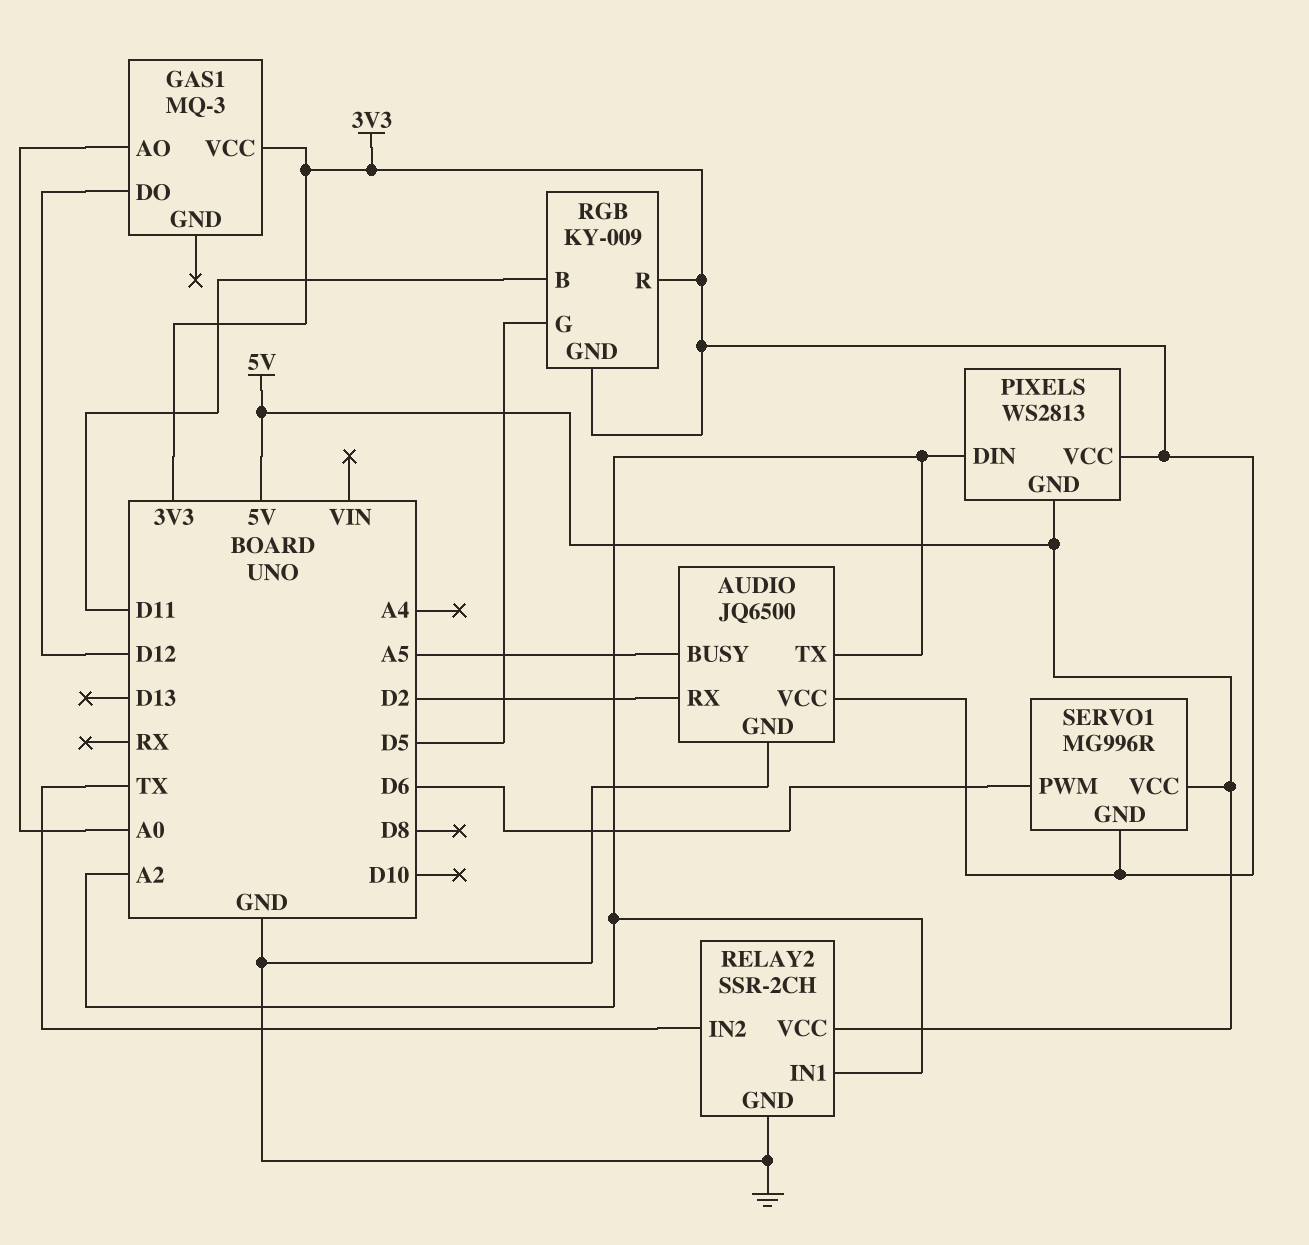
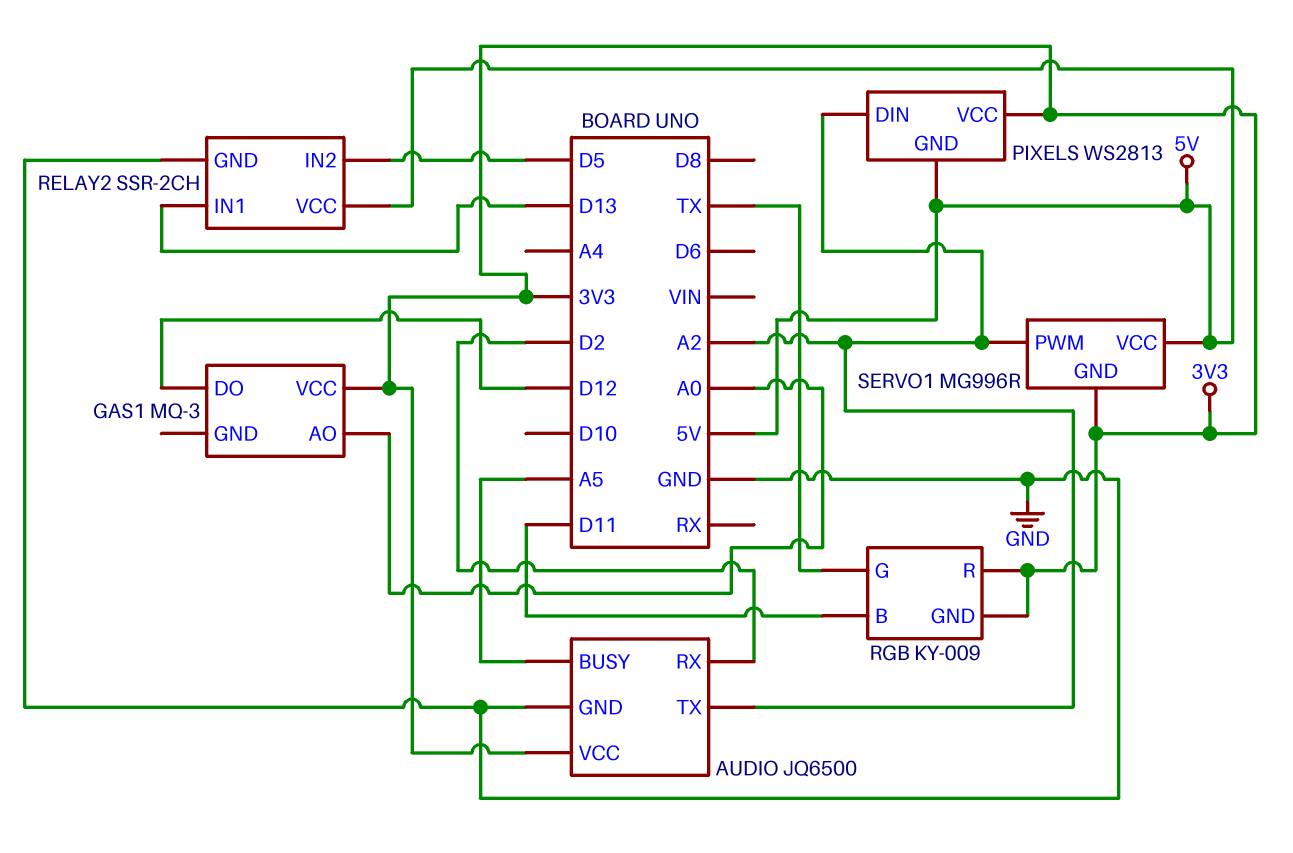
RELAY2 pin IN1: A2 -> D13
RELAY2 pin IN2: TX -> D5
RGB pin G: D5 -> TX
SERVO1 pin PWM: D6 -> A2

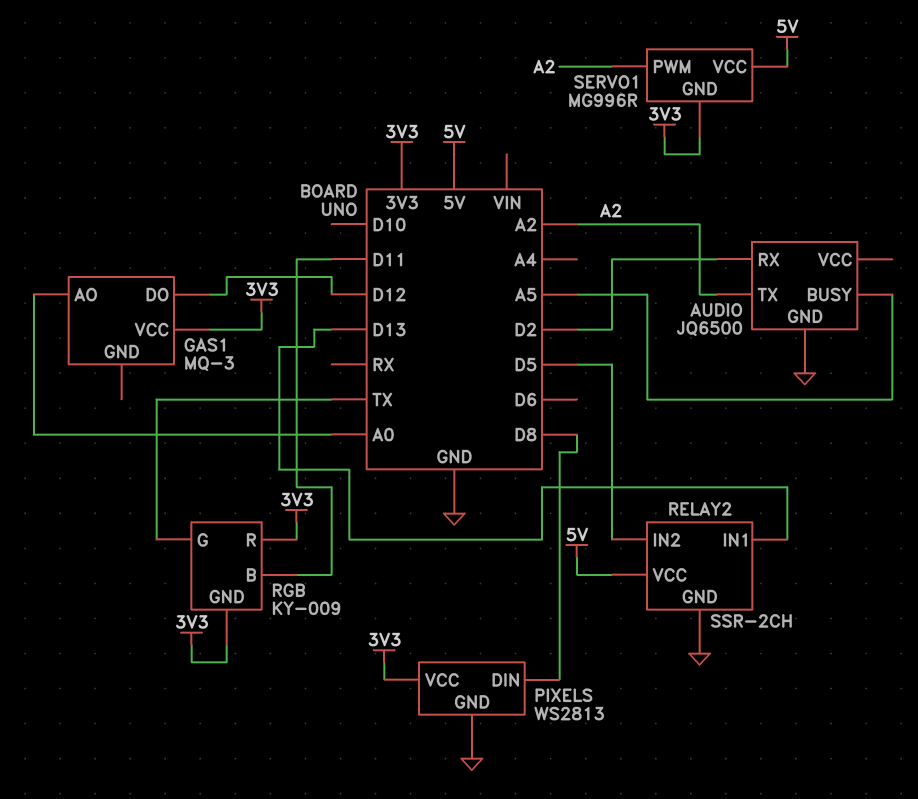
AUDIO pin VCC: 3V3 -> none
PIXELS pin DIN: A2 -> D8
PIXELS pin GND: 5V -> GND

